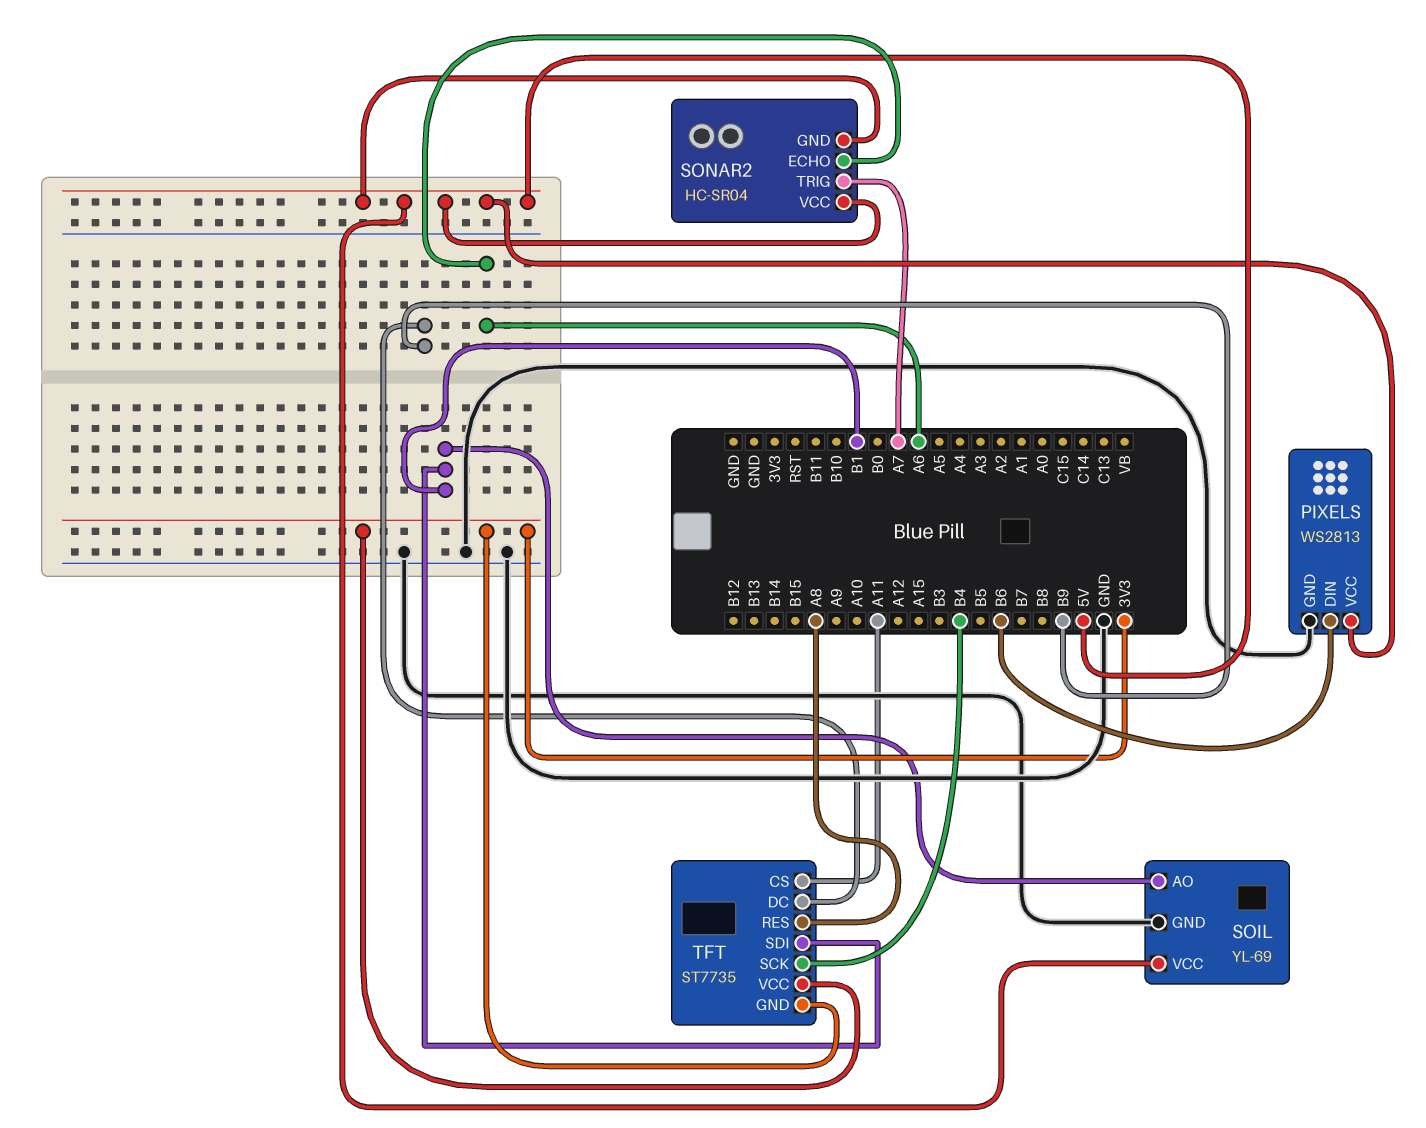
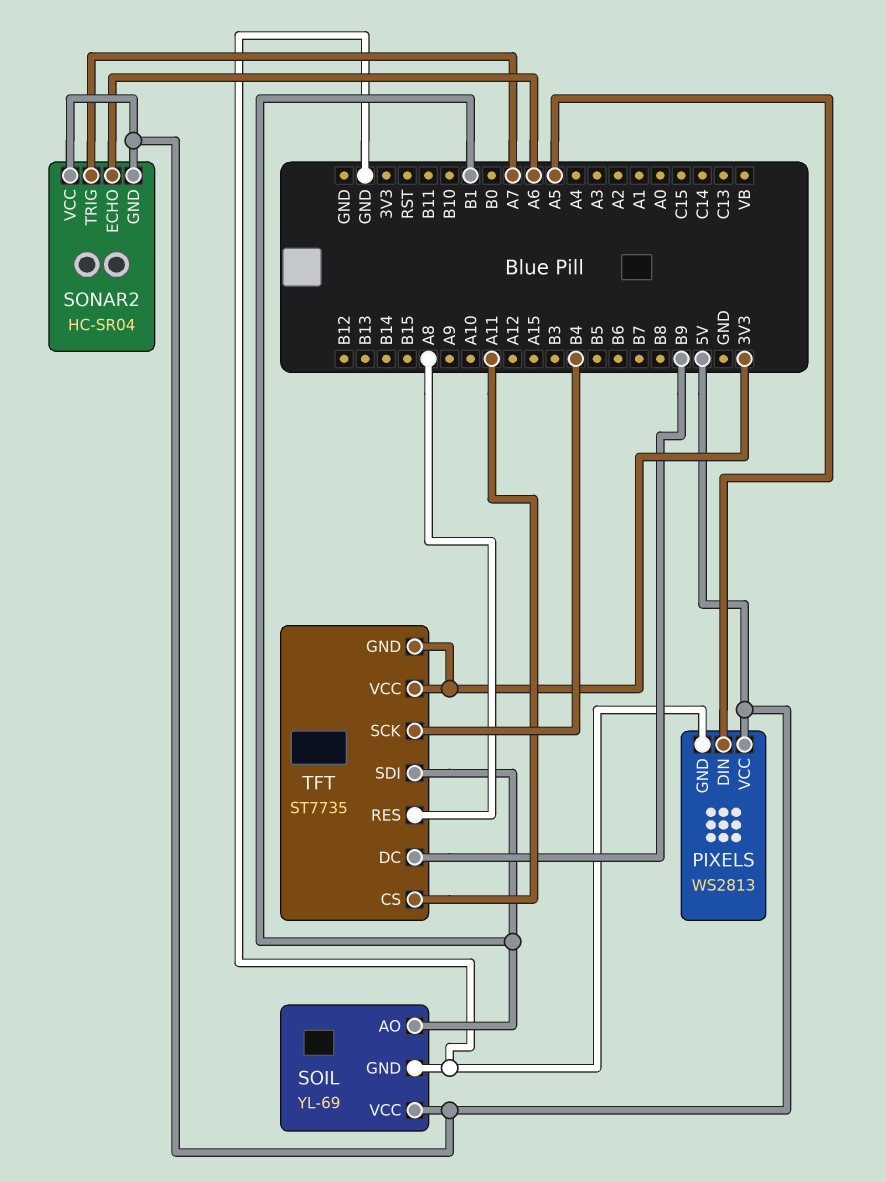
PIXELS pin DIN: B6 -> A5

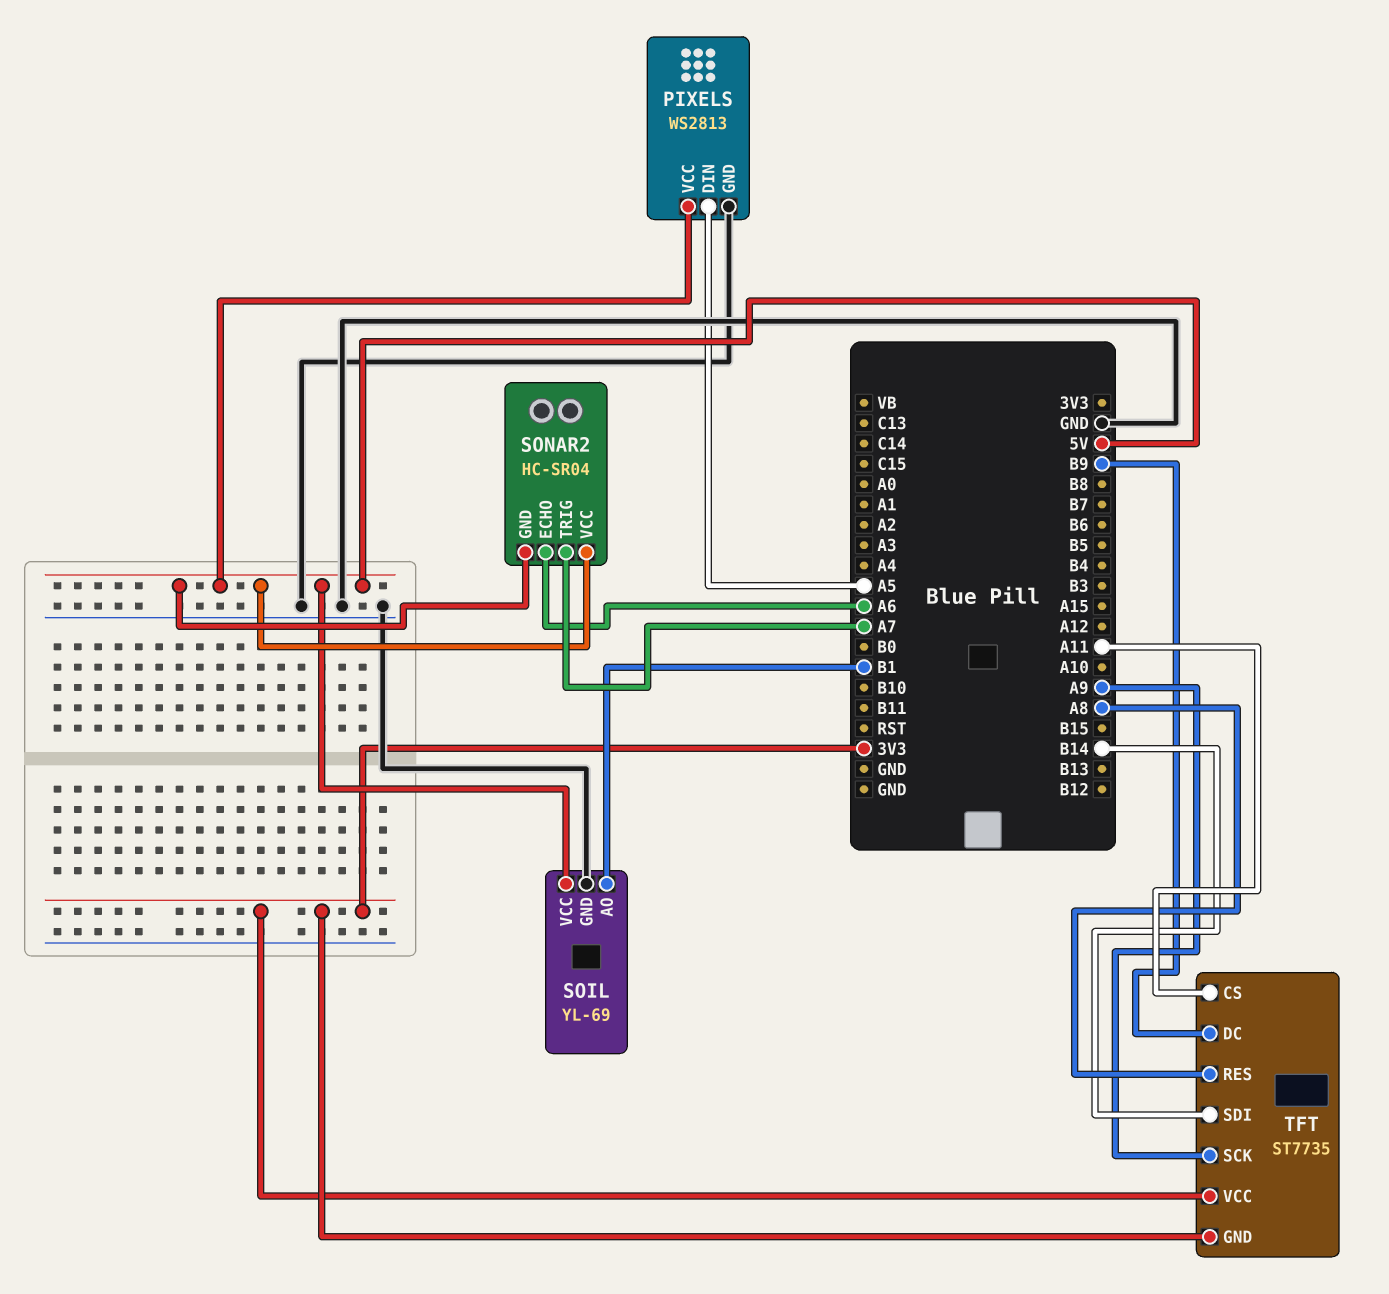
TFT pin SCK: B4 -> A9
TFT pin SDI: B1 -> B14

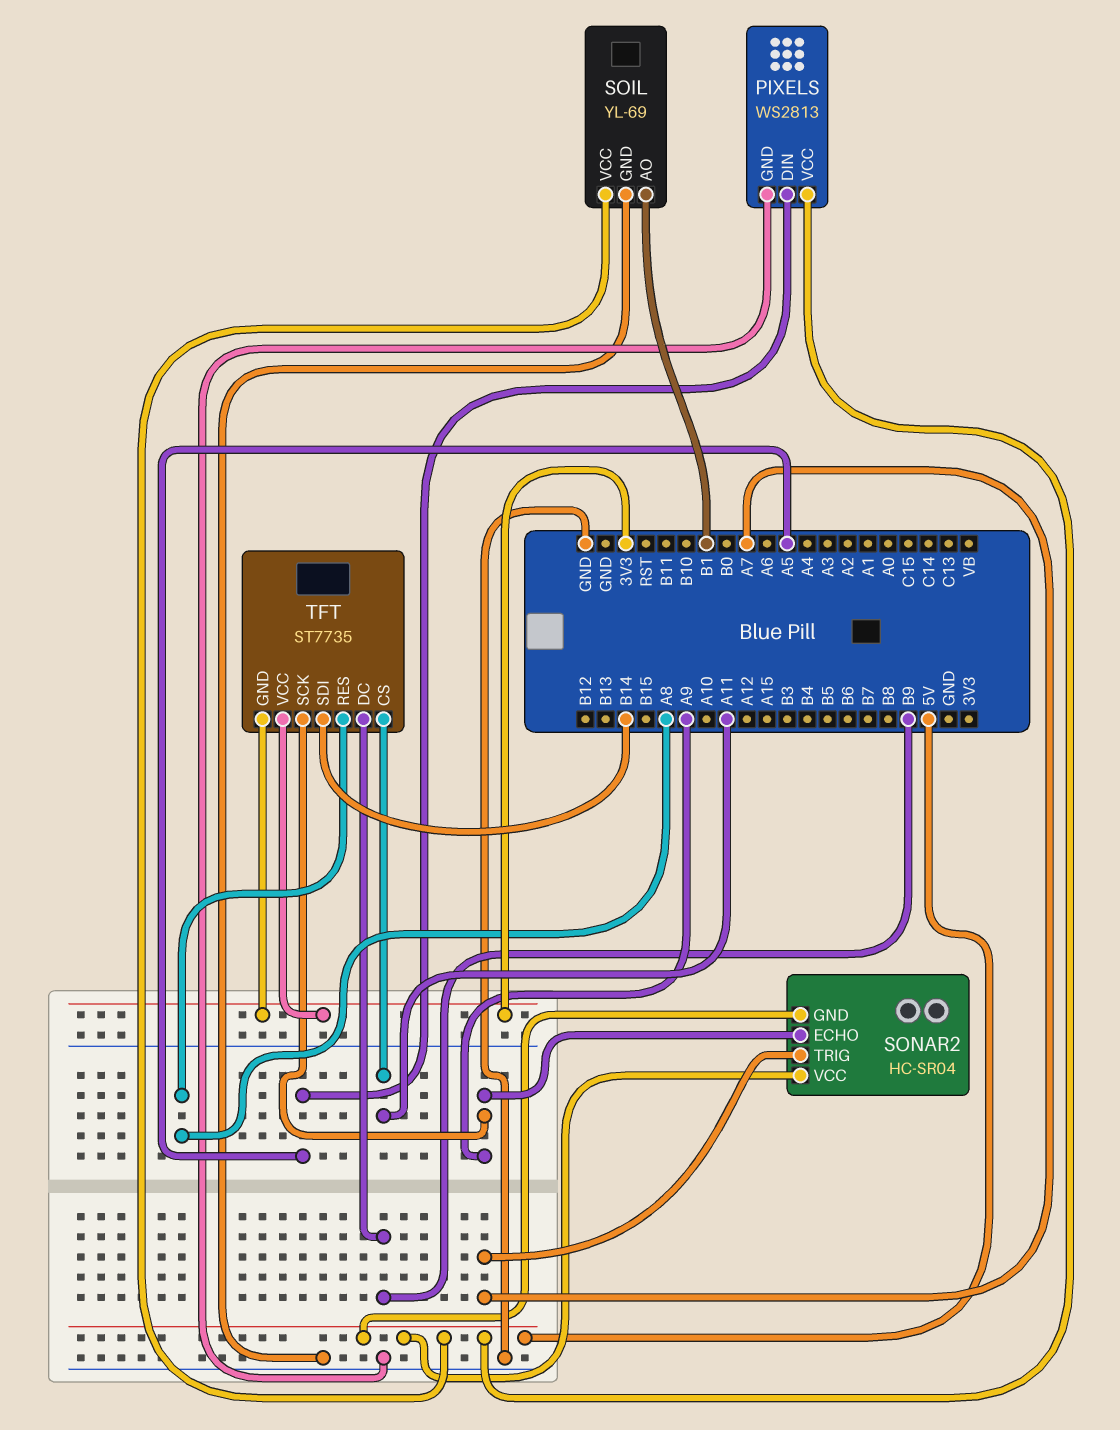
SONAR2 pin ECHO: A6 -> A9

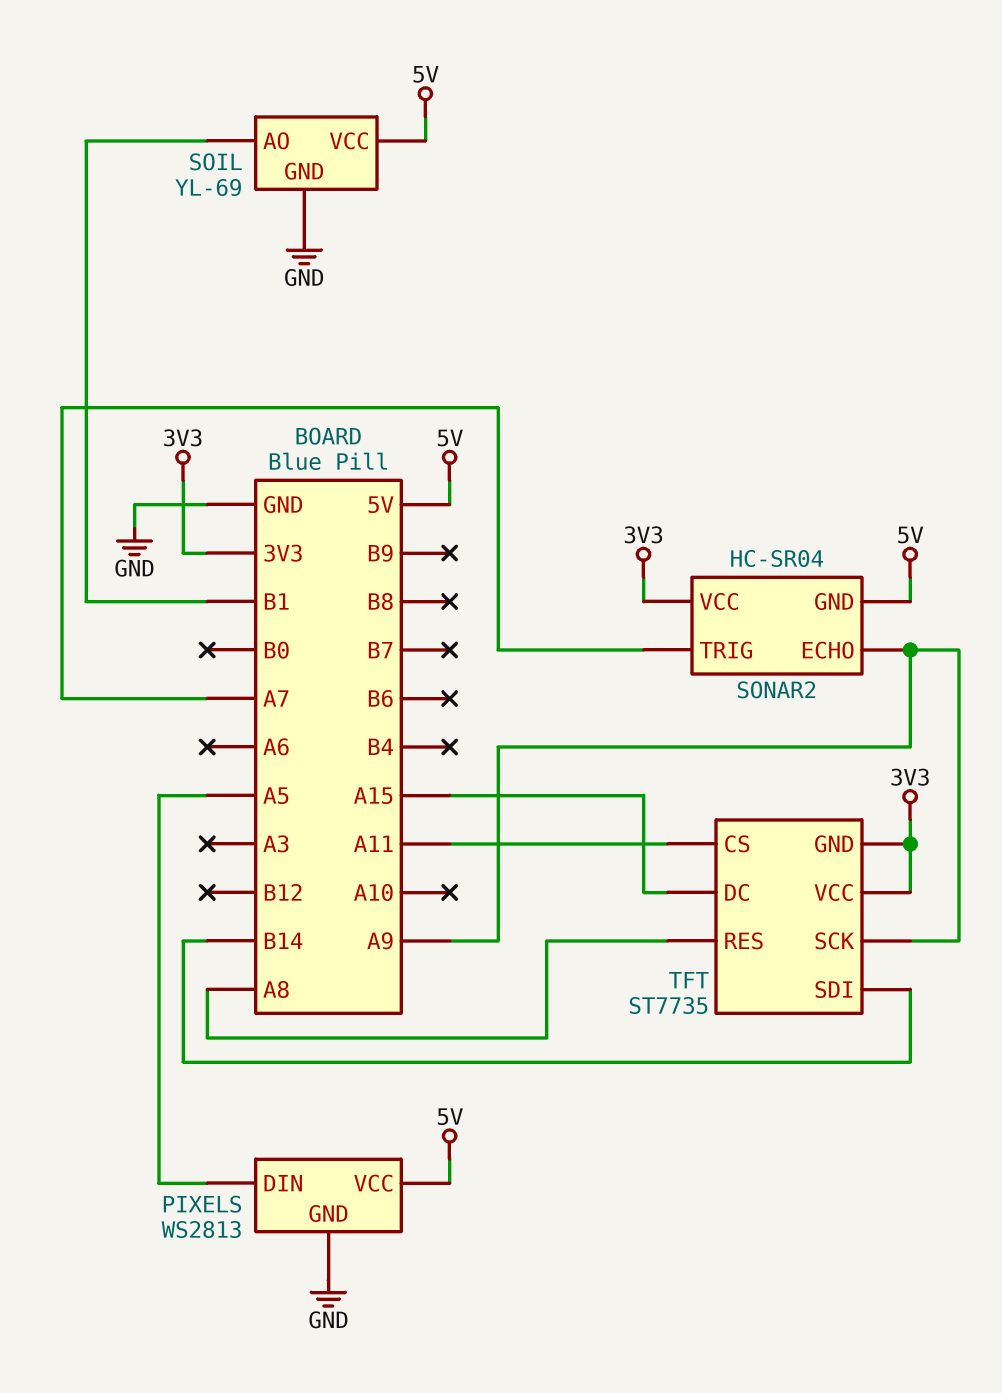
SONAR2 pin VCC: 5V -> 3V3
TFT pin DC: B9 -> A15

